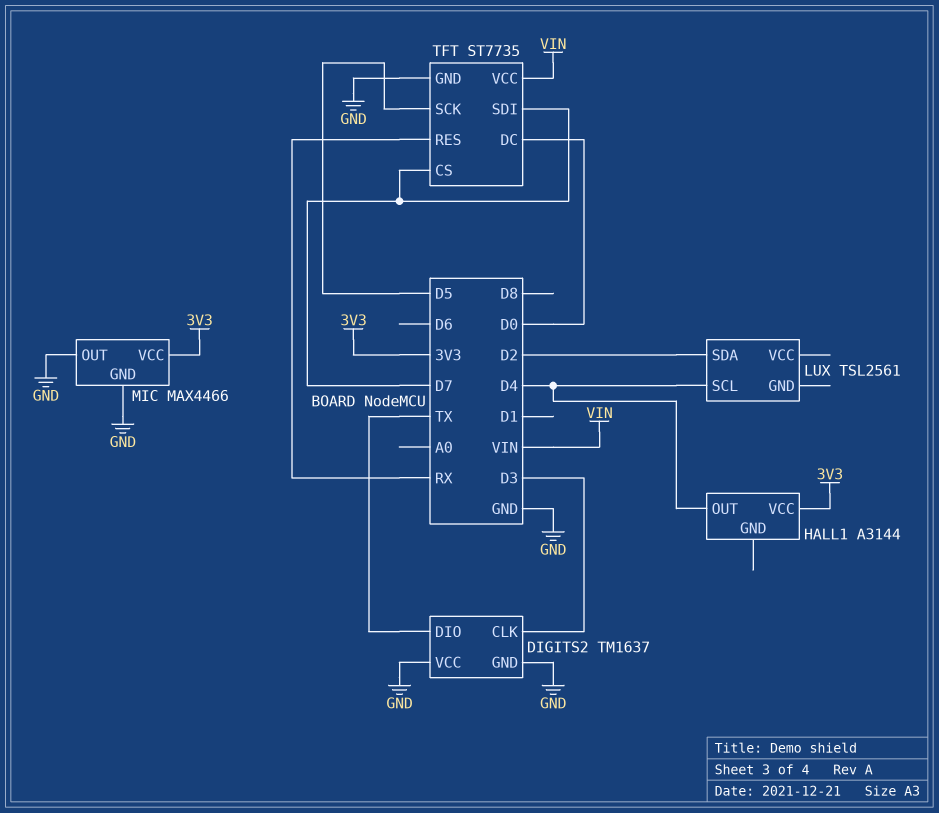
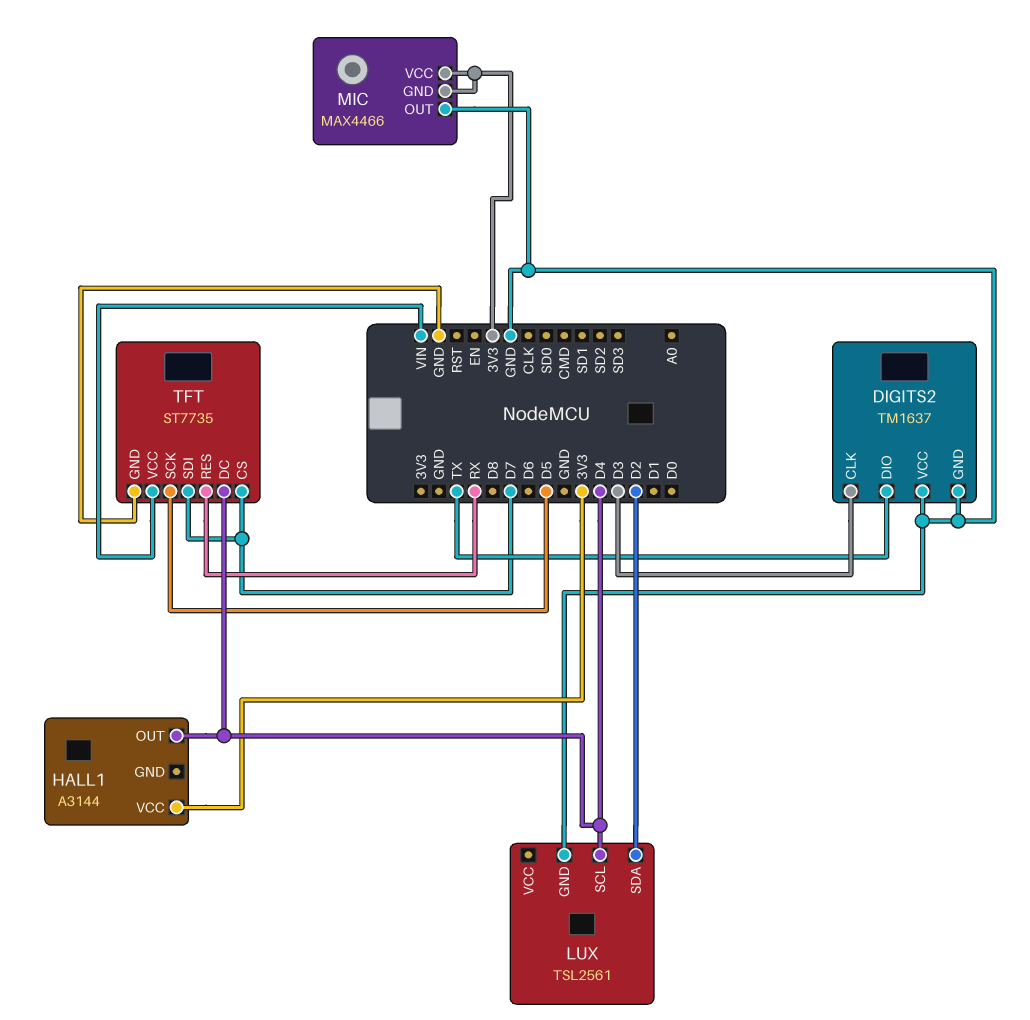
LUX pin GND: none -> GND
MIC pin GND: GND -> 3V3
TFT pin DC: D0 -> D4

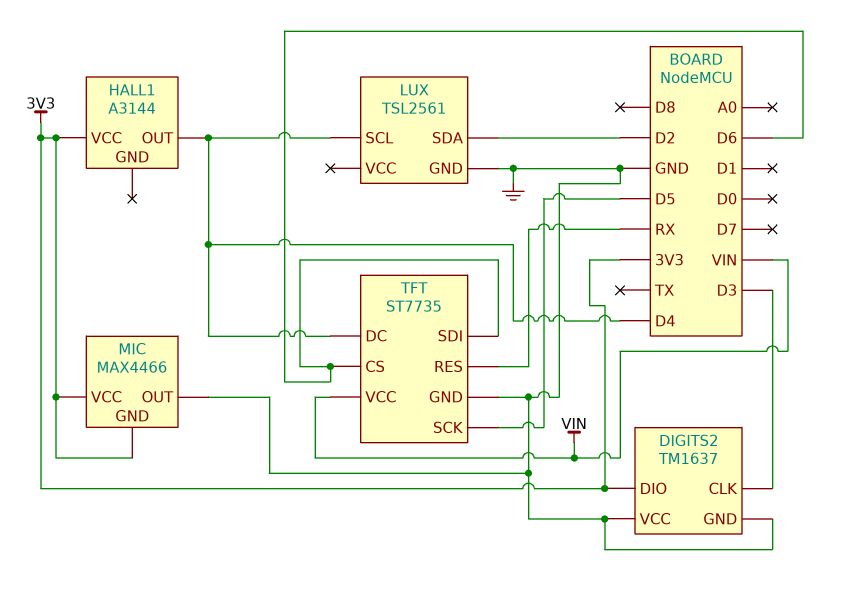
DIGITS2 pin DIO: TX -> 3V3
TFT pin CS: D7 -> D6
TFT pin SDI: D7 -> D6

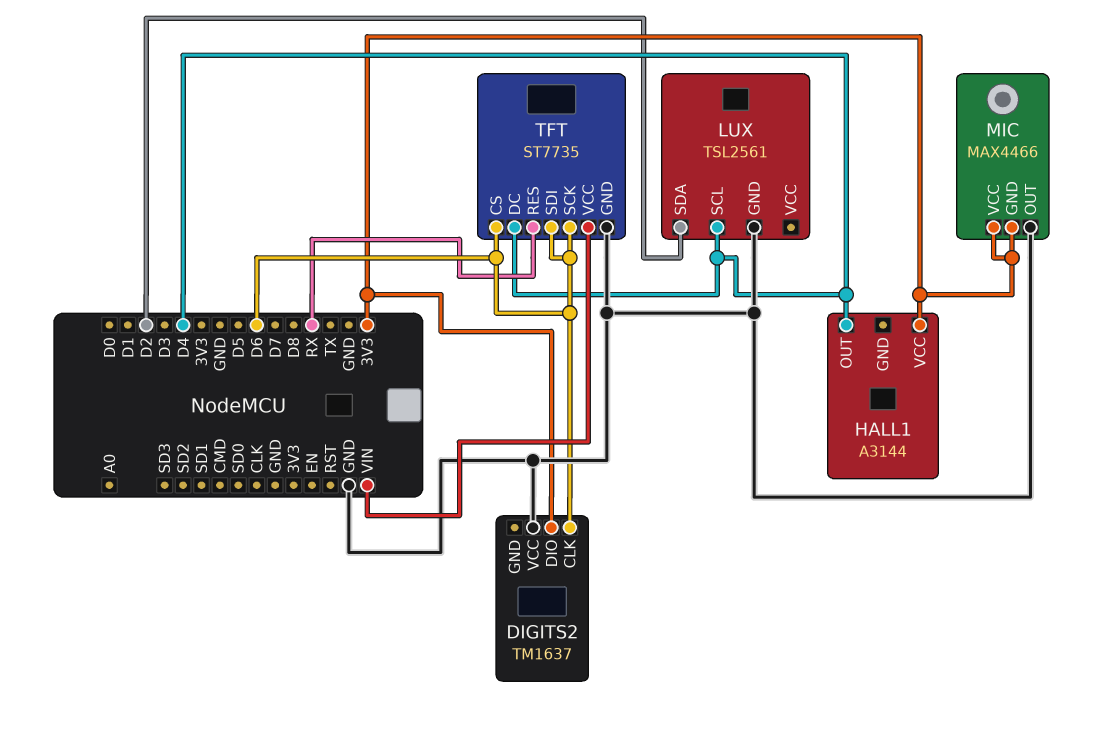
DIGITS2 pin CLK: D3 -> D6
DIGITS2 pin GND: GND -> none
TFT pin SCK: D5 -> D6

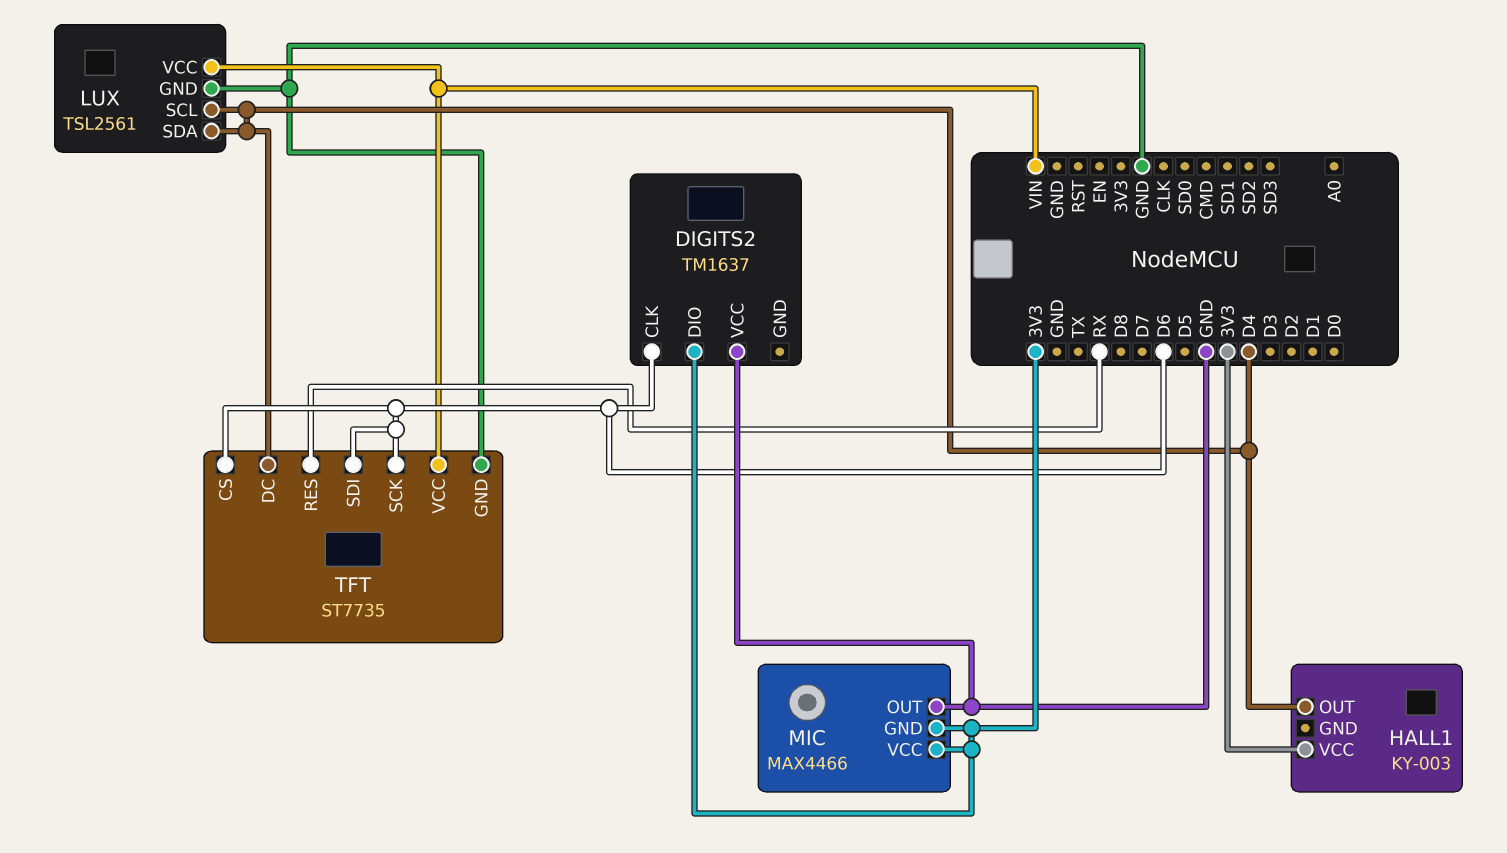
HALL1: A3144 -> KY-003
LUX pin SDA: D2 -> D4
LUX pin VCC: none -> VIN

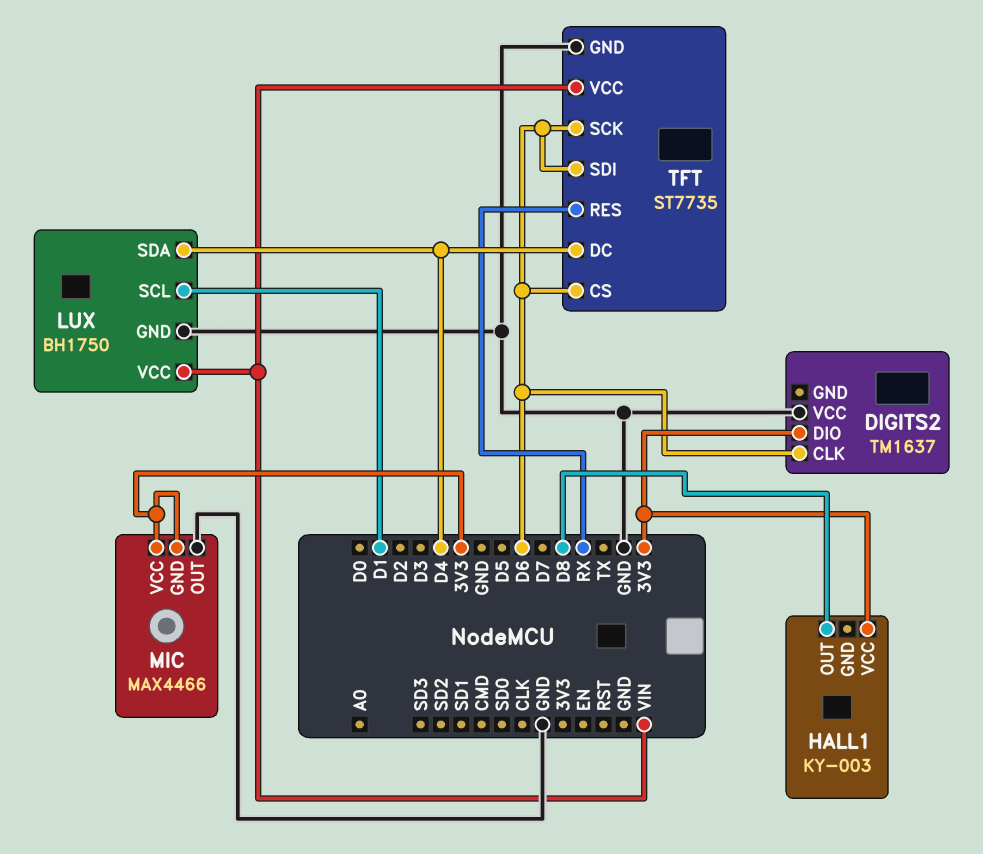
HALL1 pin OUT: D4 -> D8
LUX: TSL2561 -> BH1750
LUX pin SCL: D4 -> D1

